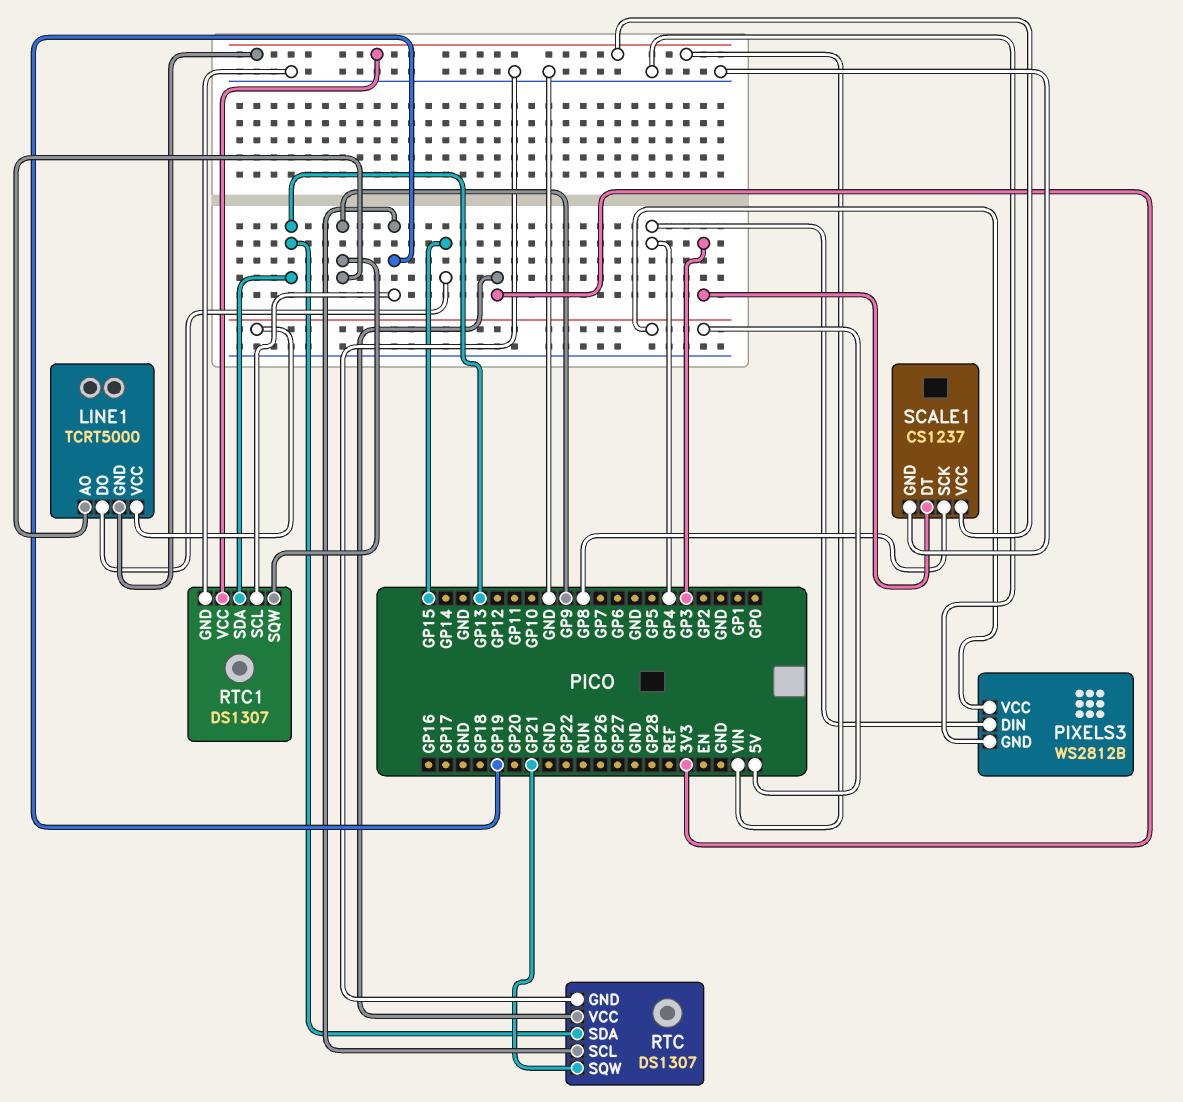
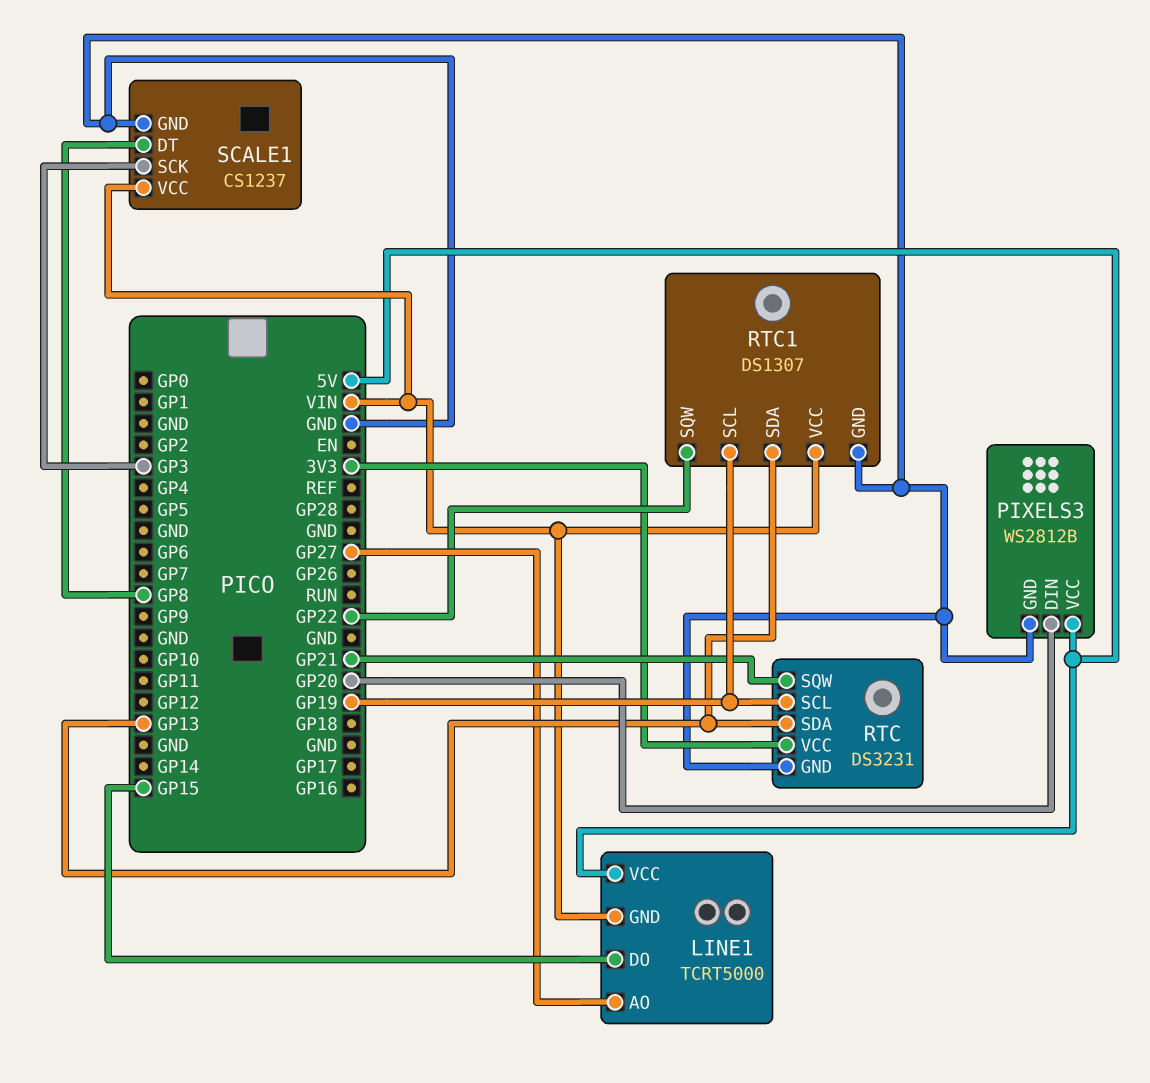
LINE1 pin AO: GP9 -> GP27
PIXELS3 pin DIN: GP4 -> GP20
RTC: DS1307 -> DS3231
RTC1 pin SQW: GP9 -> GP22
SCALE1 pin DT: GP3 -> GP8
SCALE1 pin SCK: GP8 -> GP3

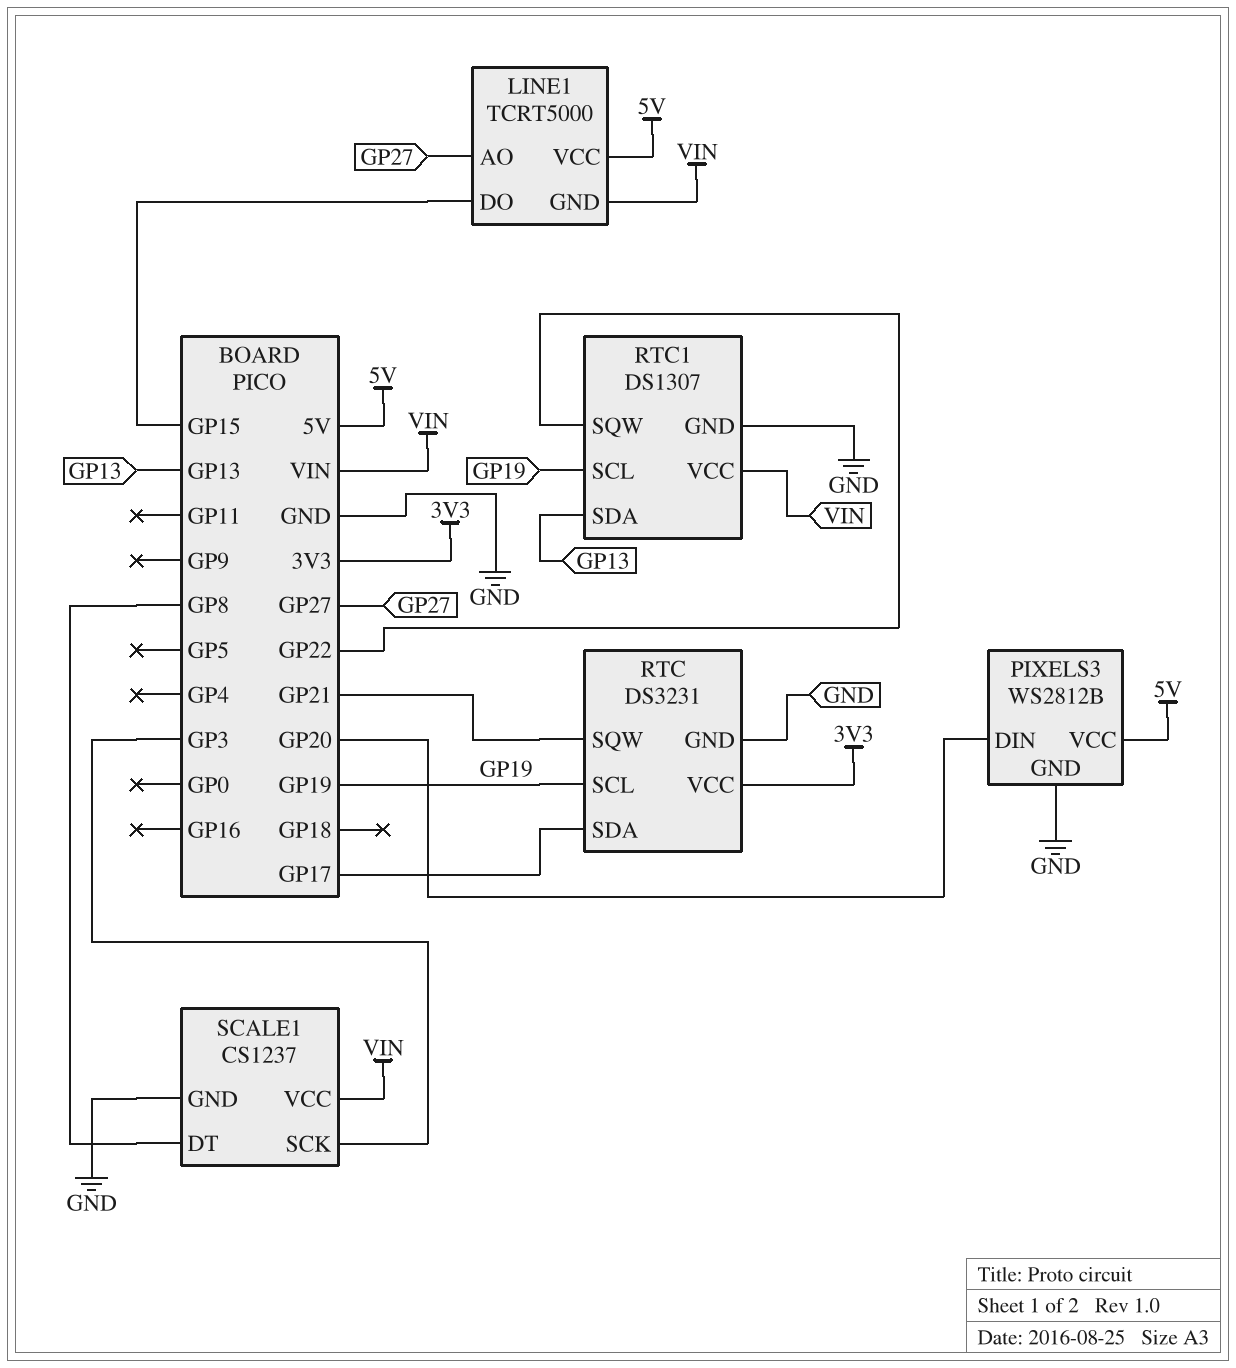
RTC pin SDA: GP13 -> GP17

